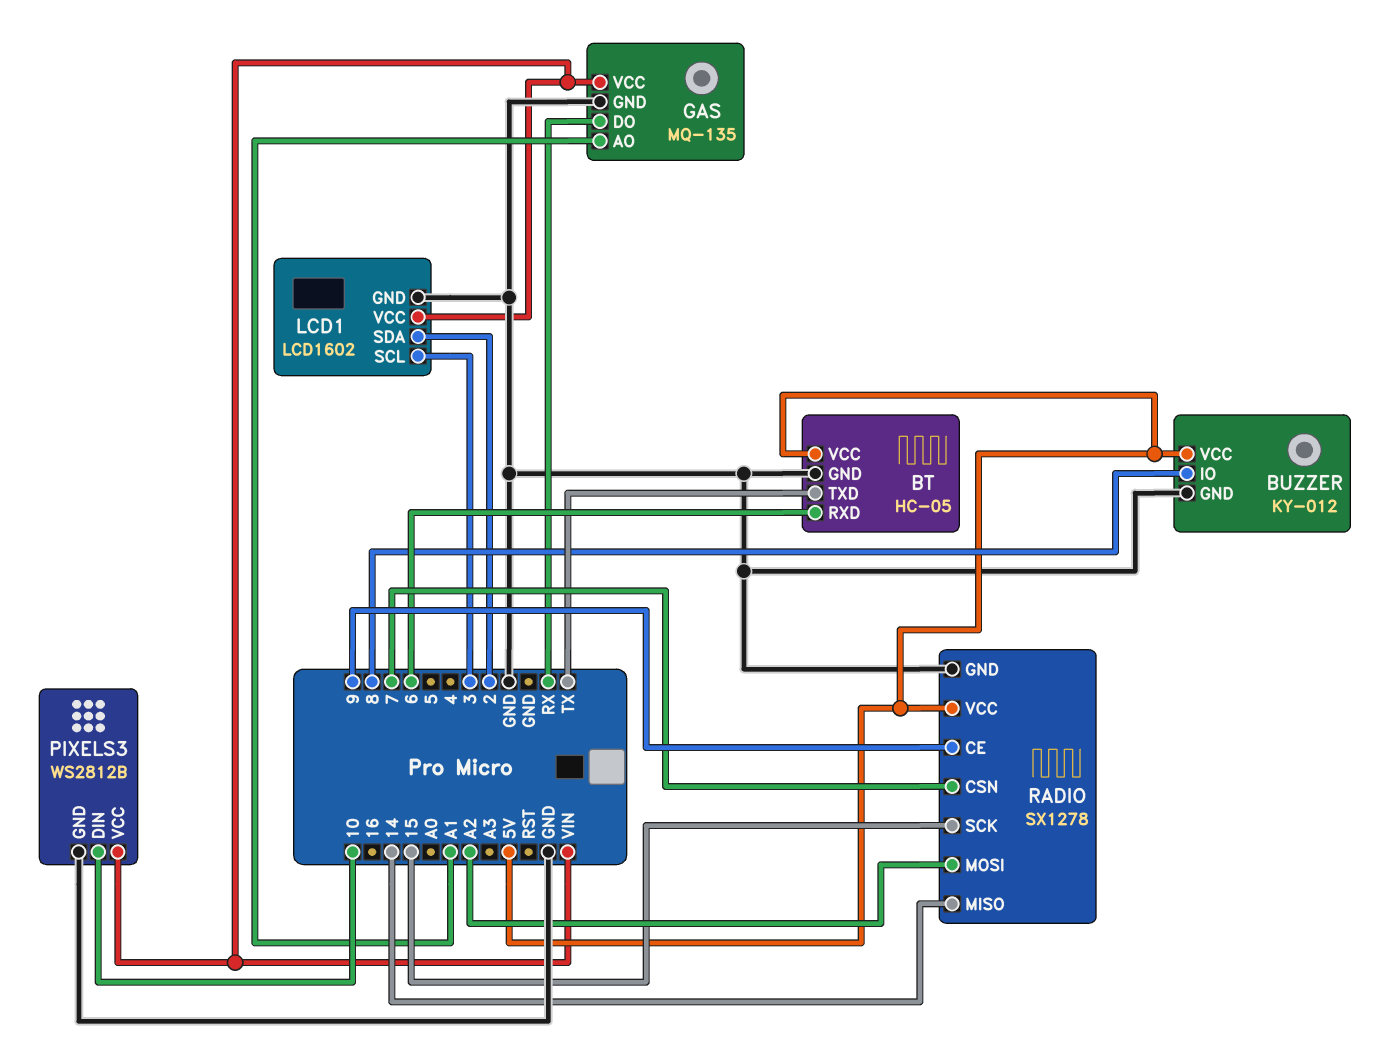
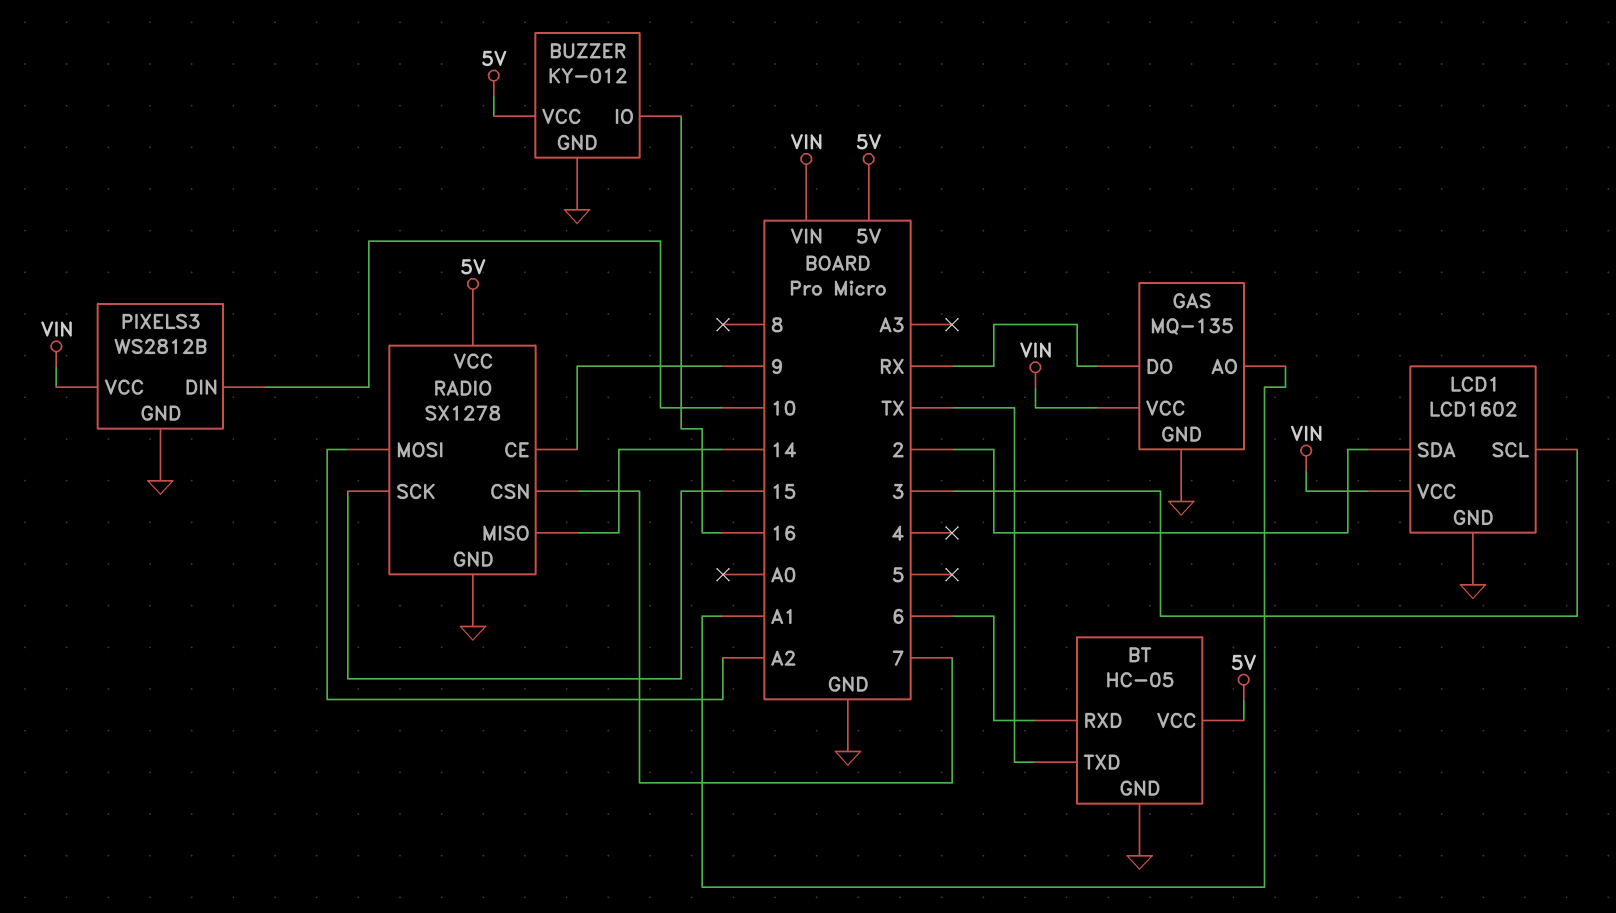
BUZZER pin IO: 8 -> 16

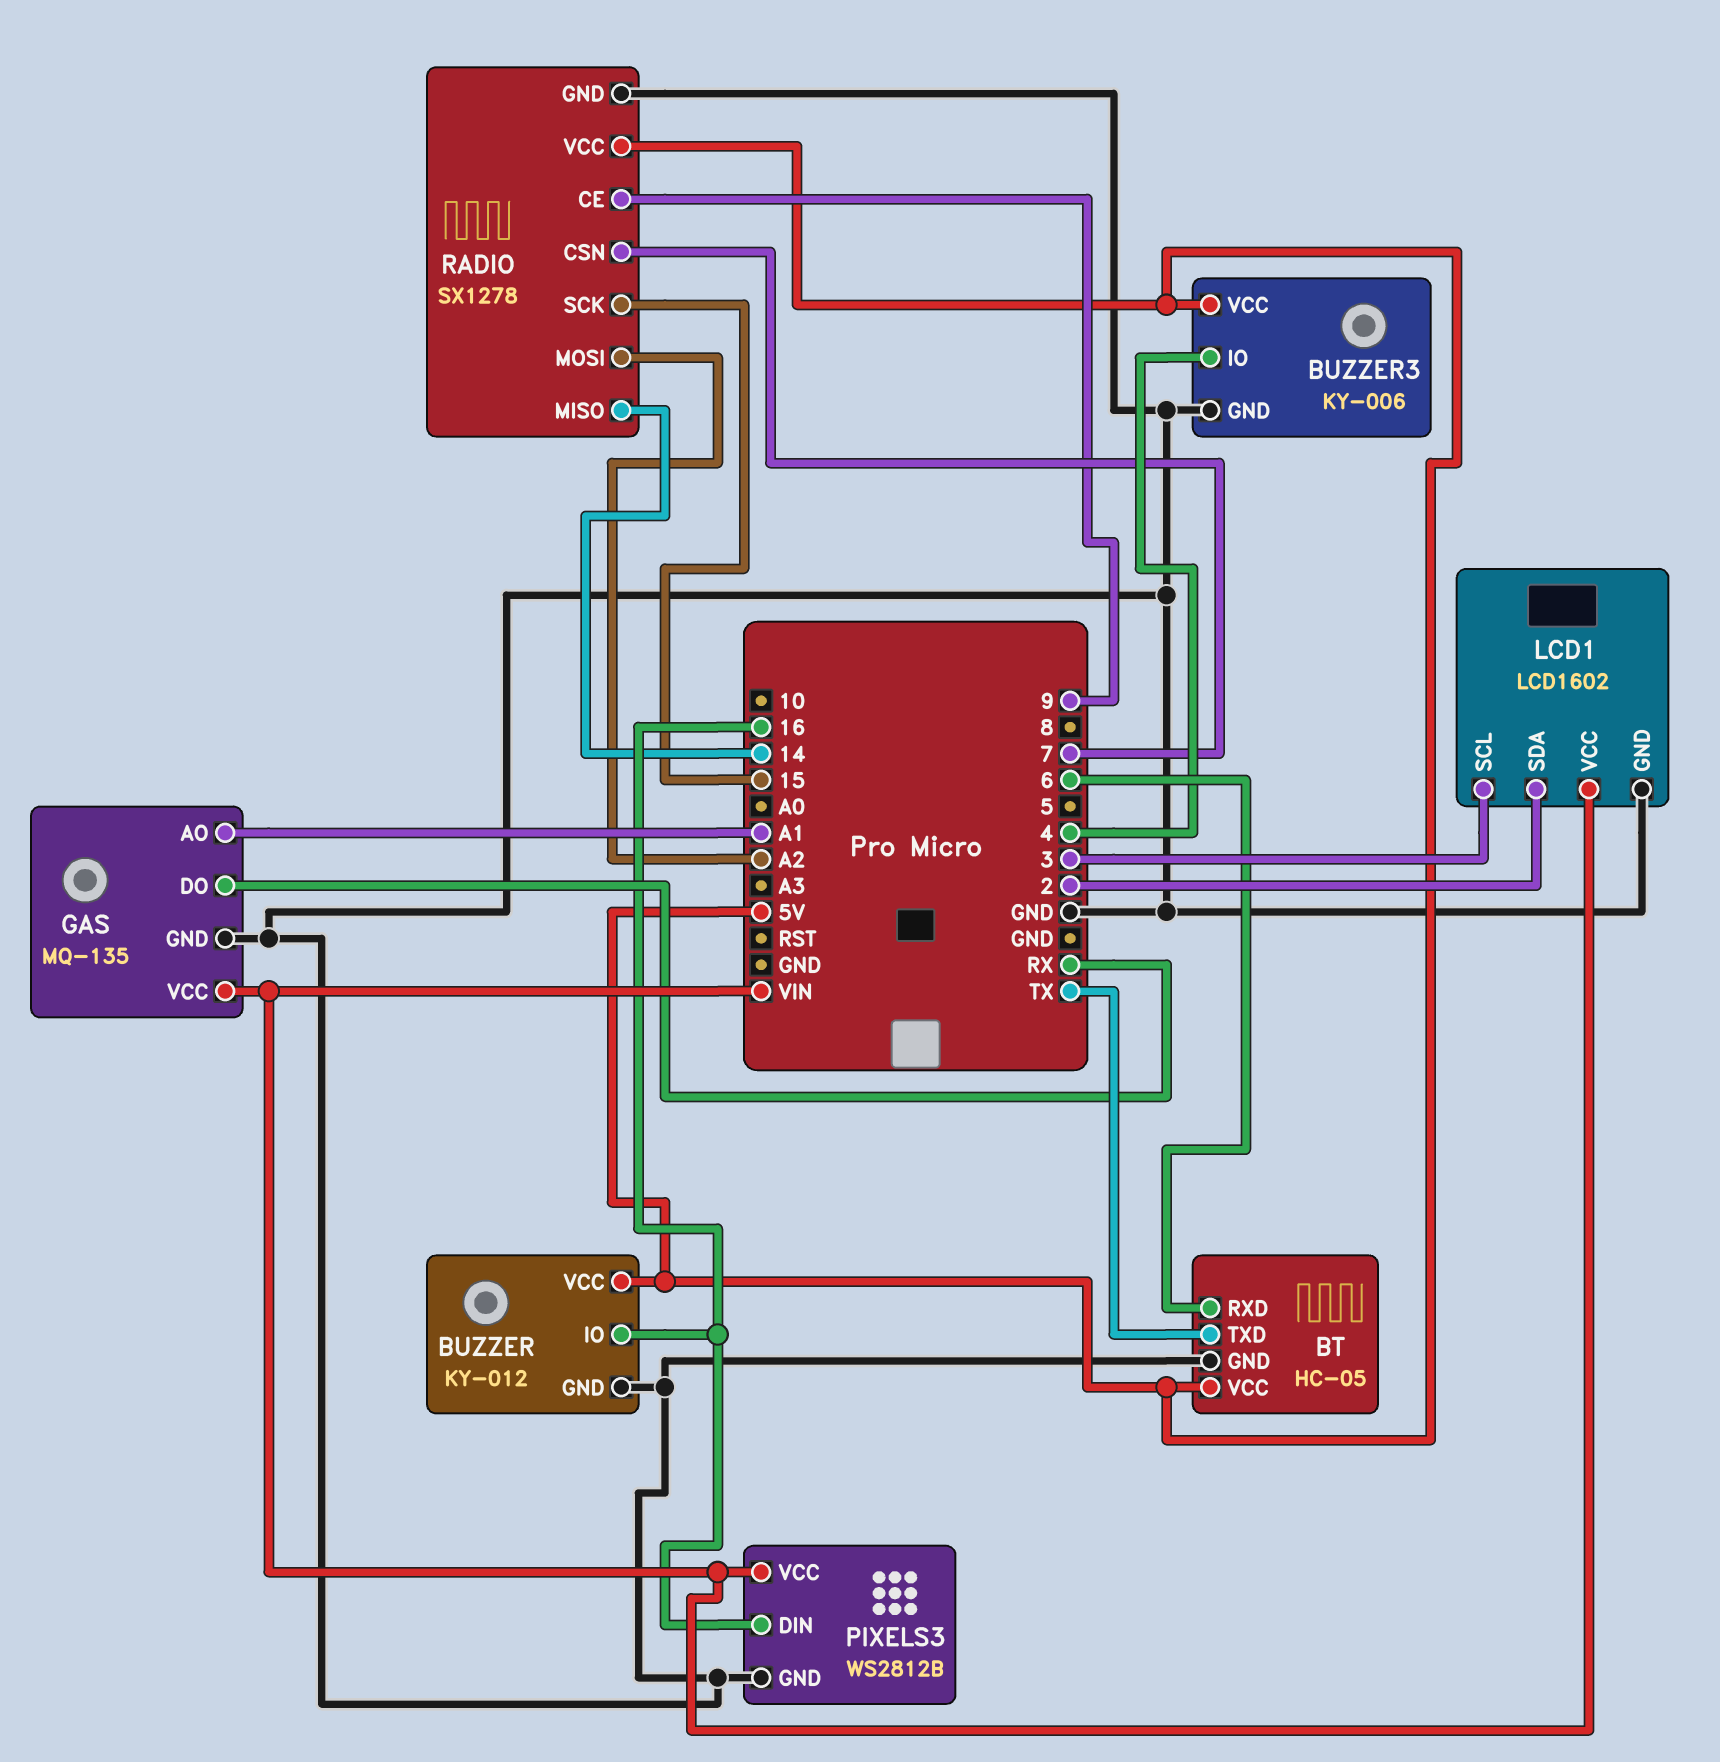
BUZZER3: none -> KY-006
BUZZER3 pin GND: none -> GND
BUZZER3 pin IO: none -> 4
BUZZER3 pin VCC: none -> 5V
PIXELS3 pin DIN: 10 -> 16

